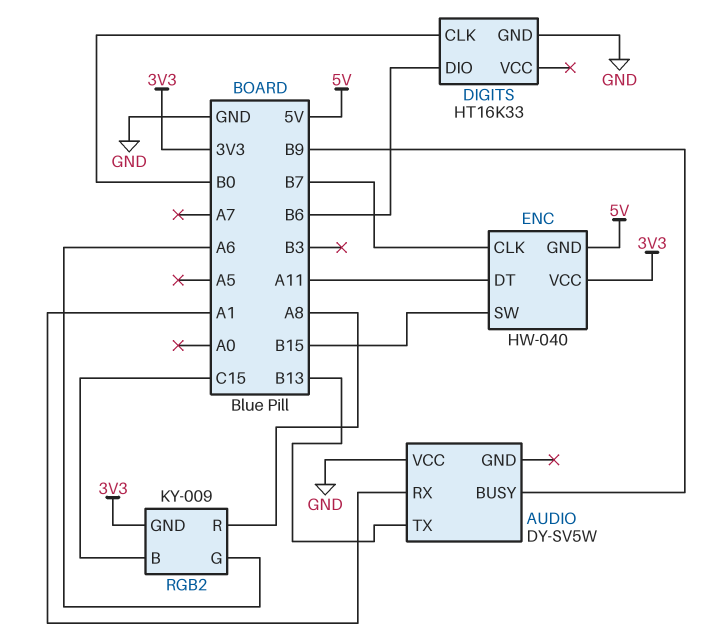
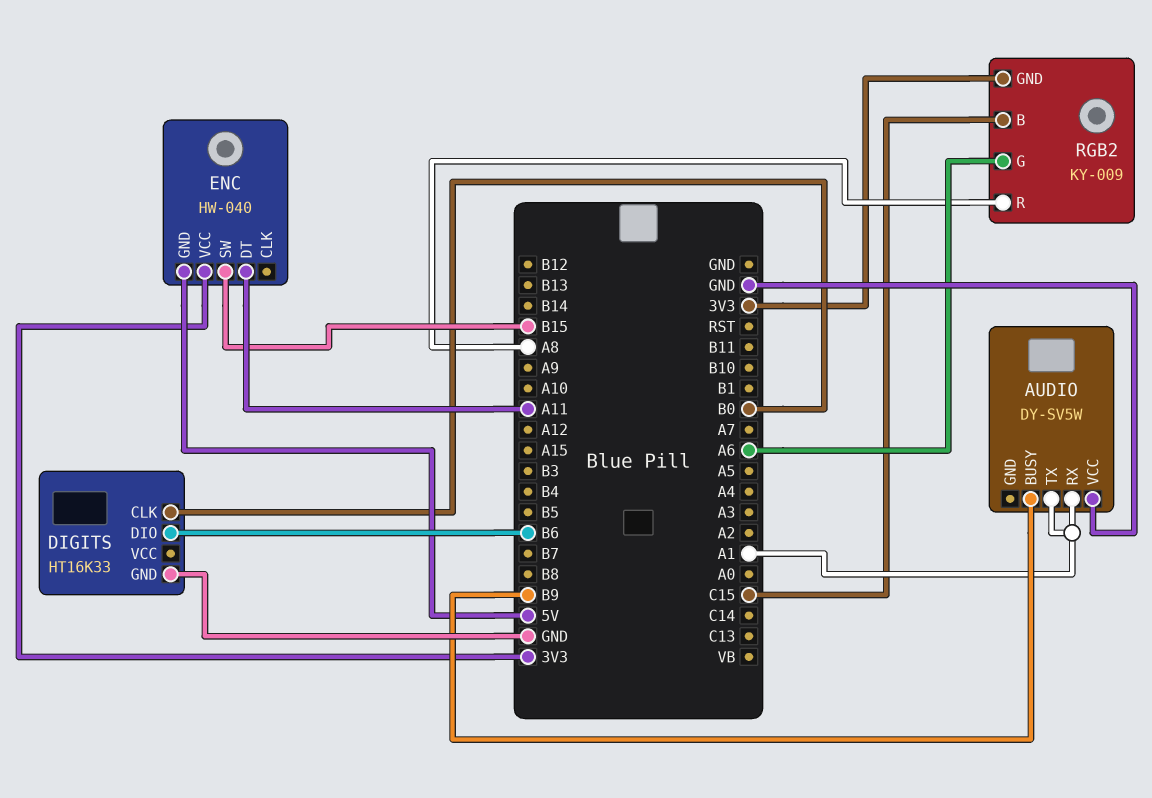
AUDIO pin TX: B13 -> A1
ENC pin CLK: B7 -> none

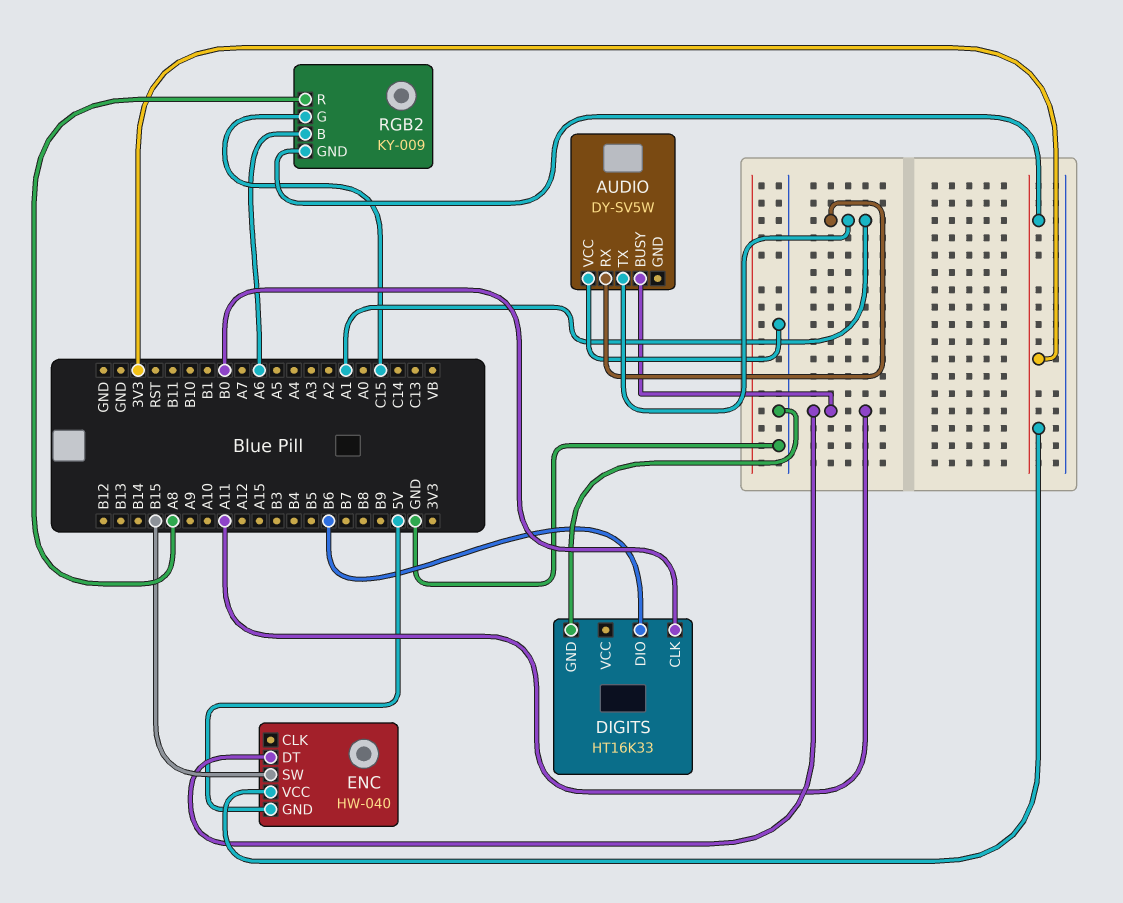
AUDIO pin BUSY: B9 -> A11
RGB2 pin B: C15 -> A6
RGB2 pin G: A6 -> C15

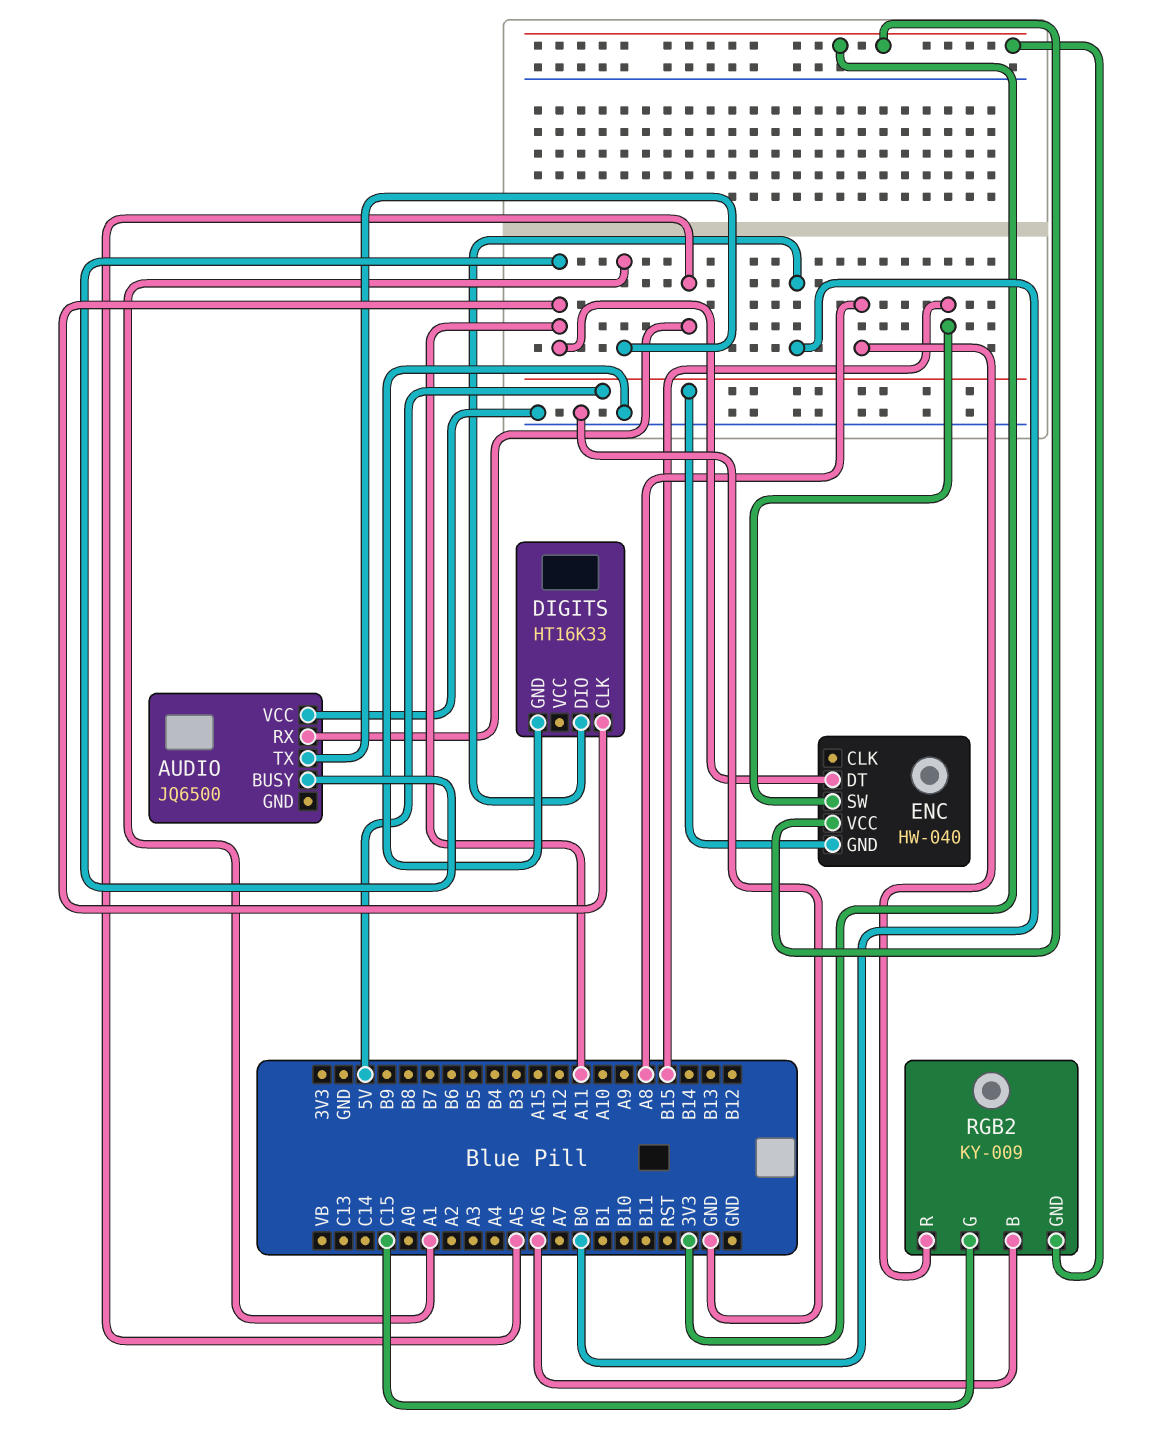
AUDIO: DY-SV5W -> JQ6500
AUDIO pin RX: A1 -> A5
DIGITS pin CLK: B0 -> A11
DIGITS pin DIO: B6 -> B0

